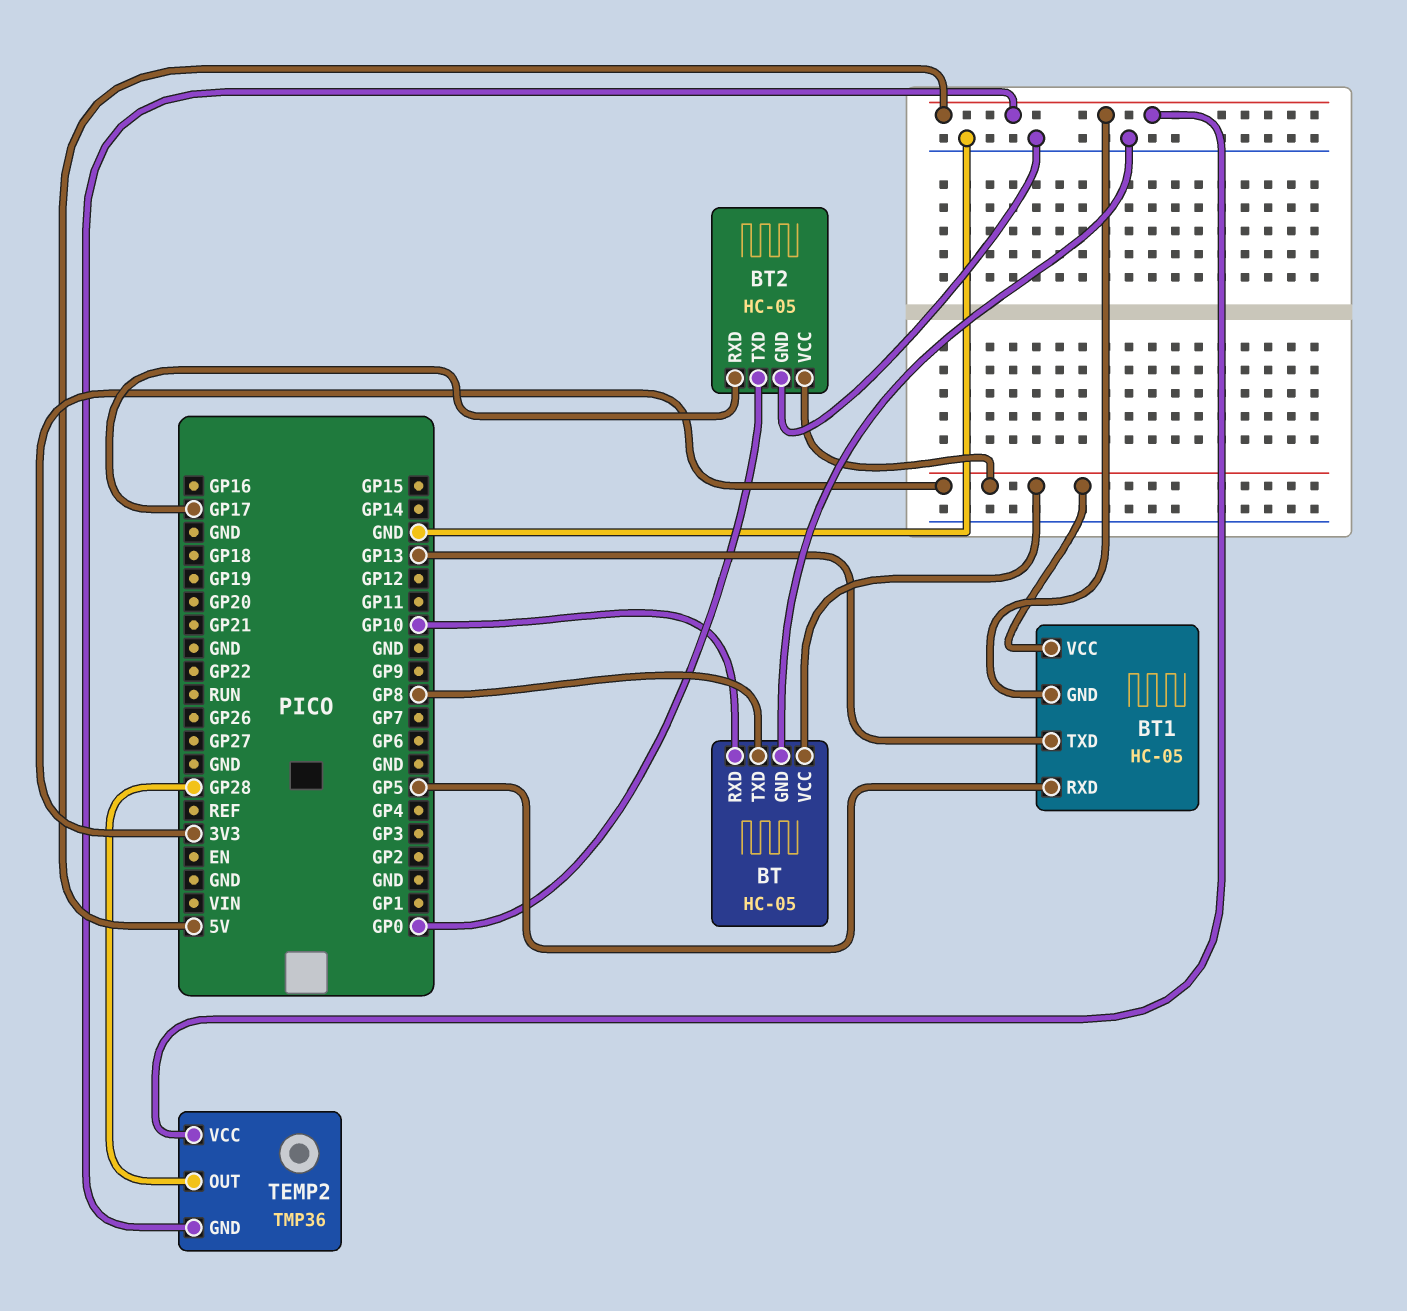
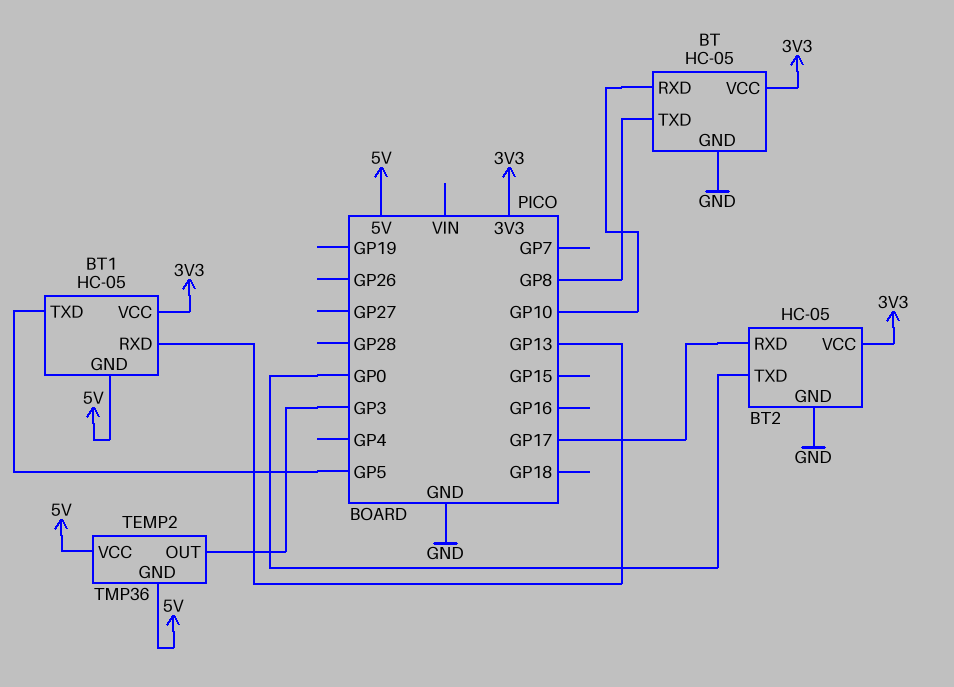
BT1 pin RXD: GP5 -> GP13
BT1 pin TXD: GP13 -> GP5
TEMP2 pin OUT: GP28 -> GP3

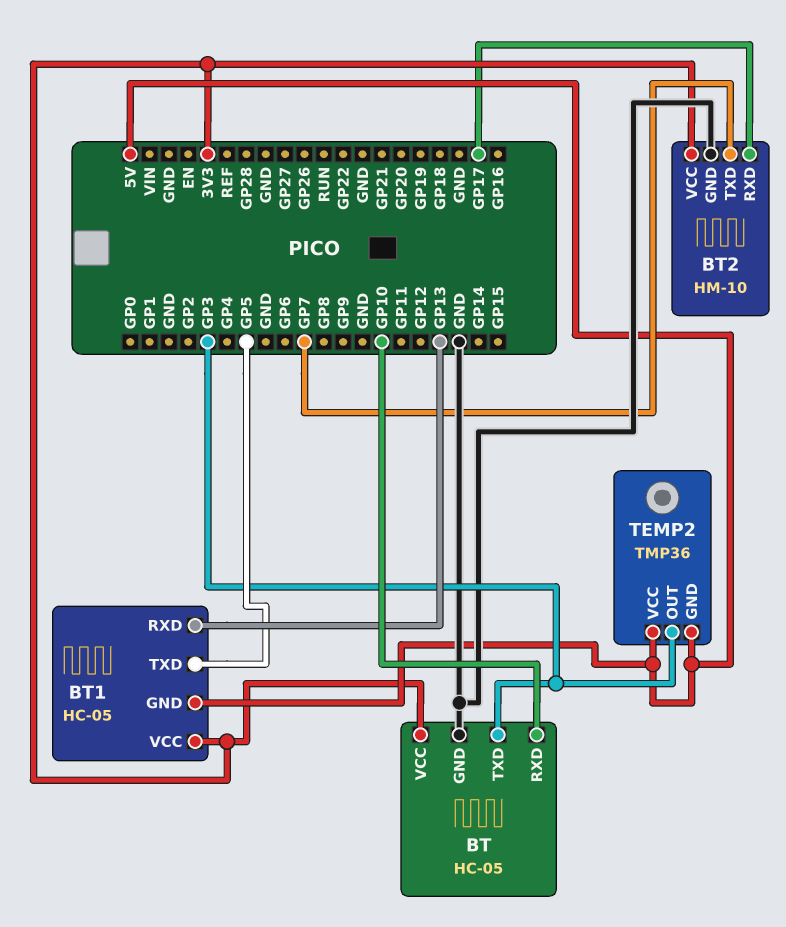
BT pin TXD: GP8 -> GP3
BT2: HC-05 -> HM-10
BT2 pin TXD: GP0 -> GP7

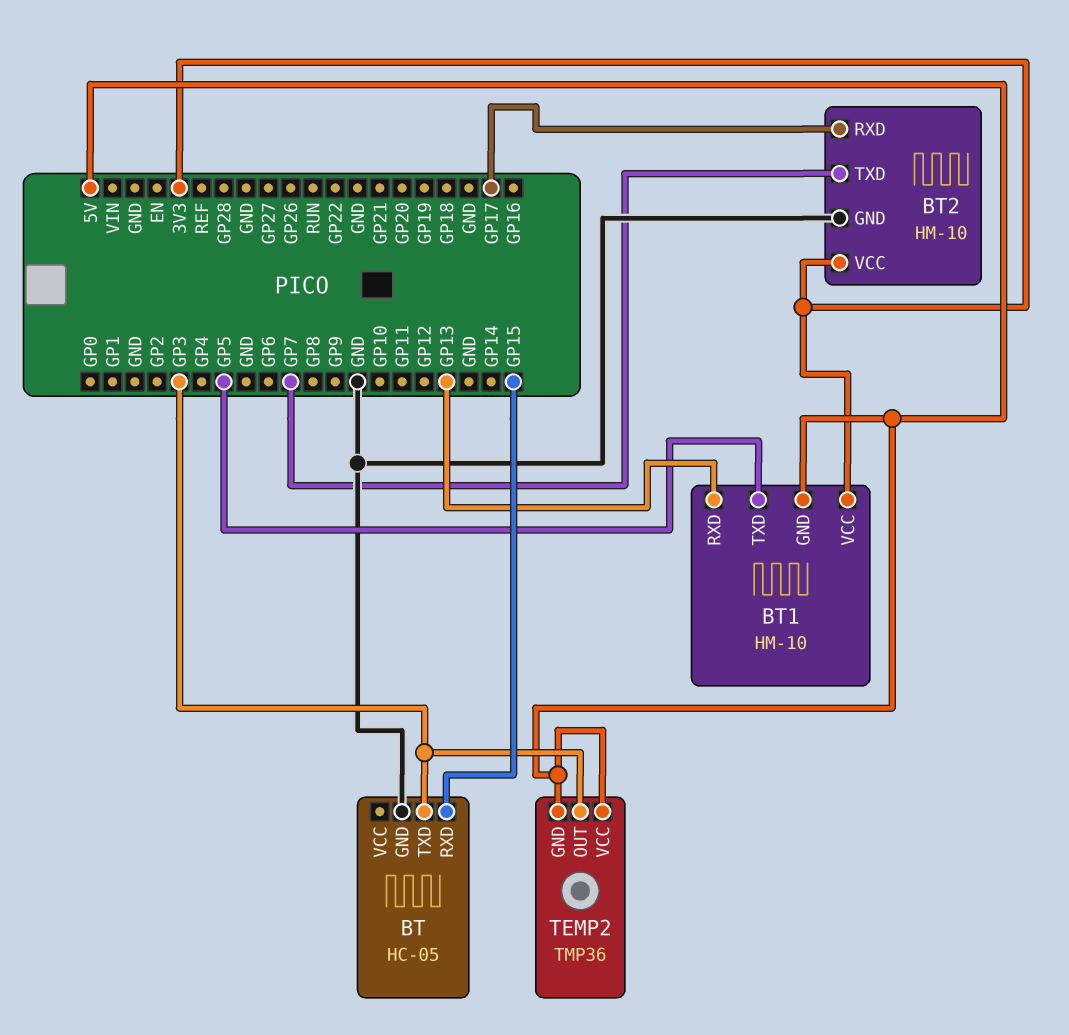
BT pin RXD: GP10 -> GP15
BT pin VCC: 3V3 -> none
BT1: HC-05 -> HM-10

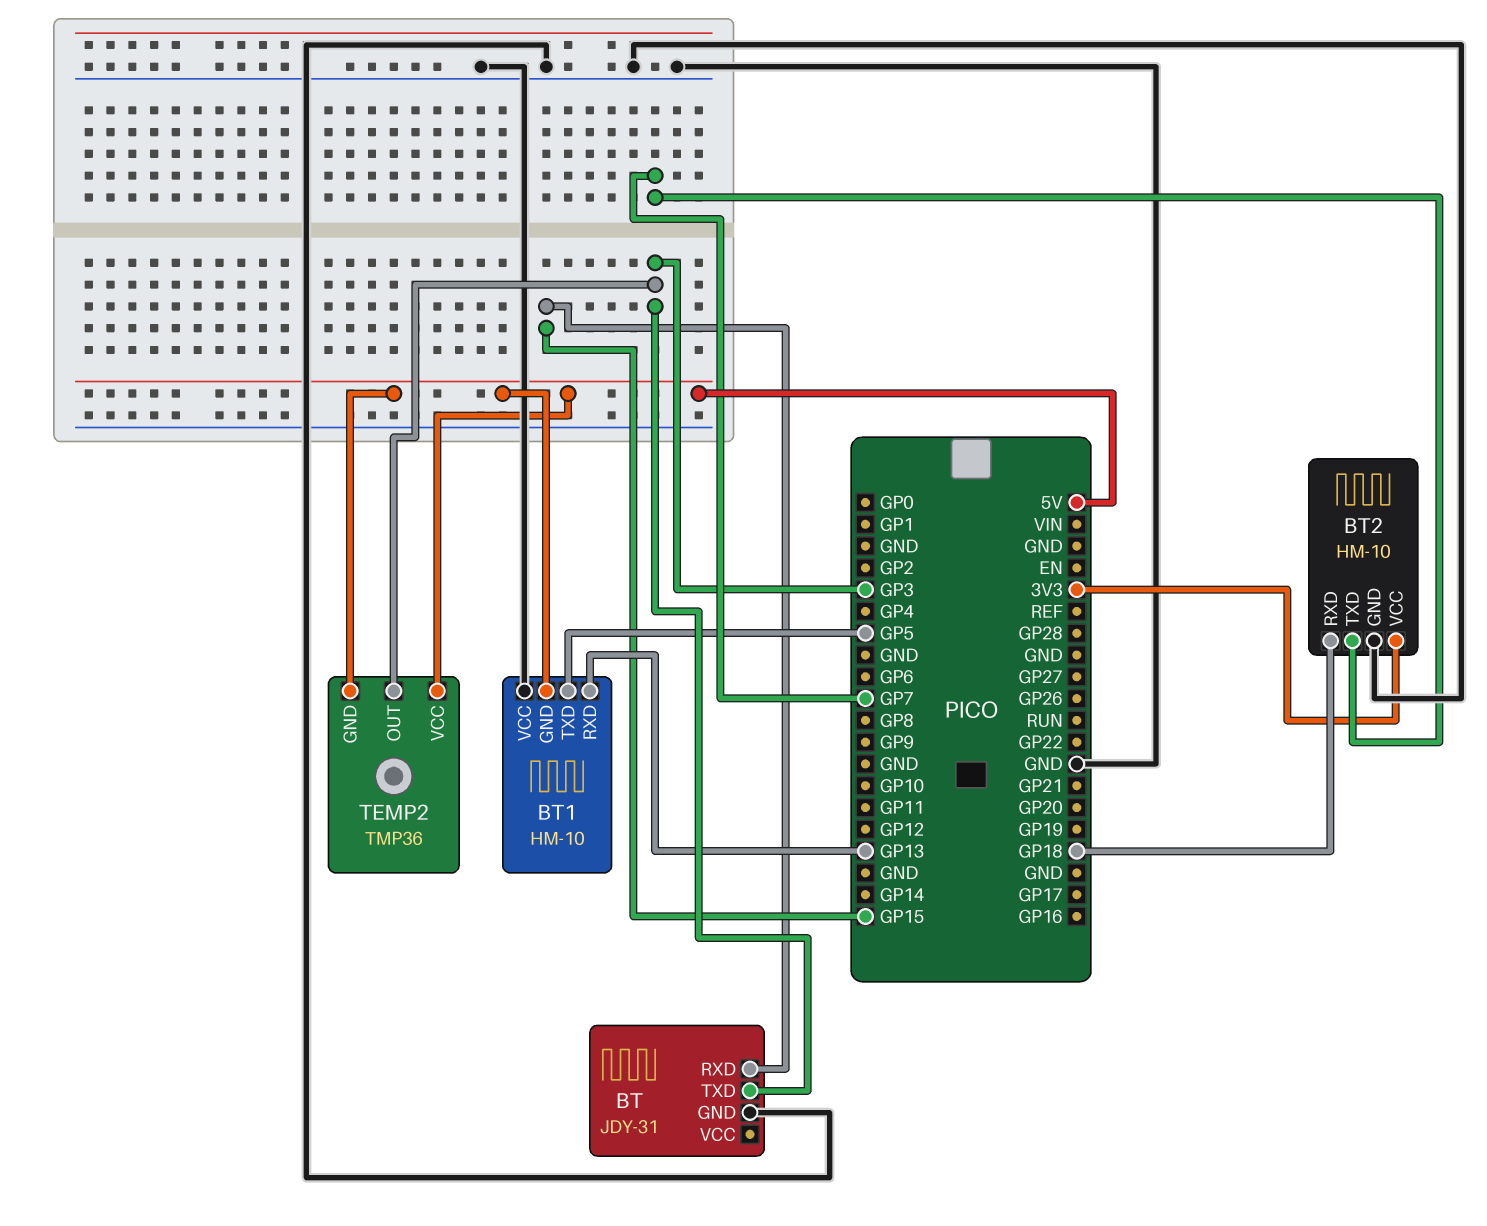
BT: HC-05 -> JDY-31
BT1 pin VCC: 3V3 -> GND
BT2 pin RXD: GP17 -> GP18

